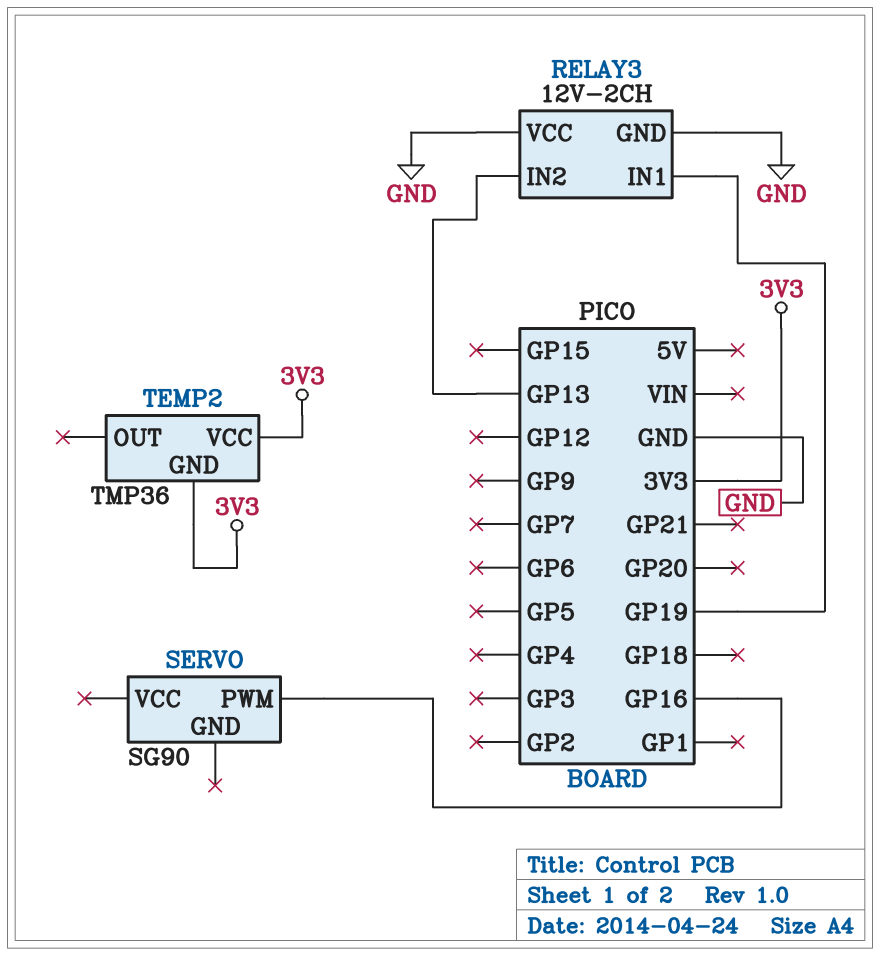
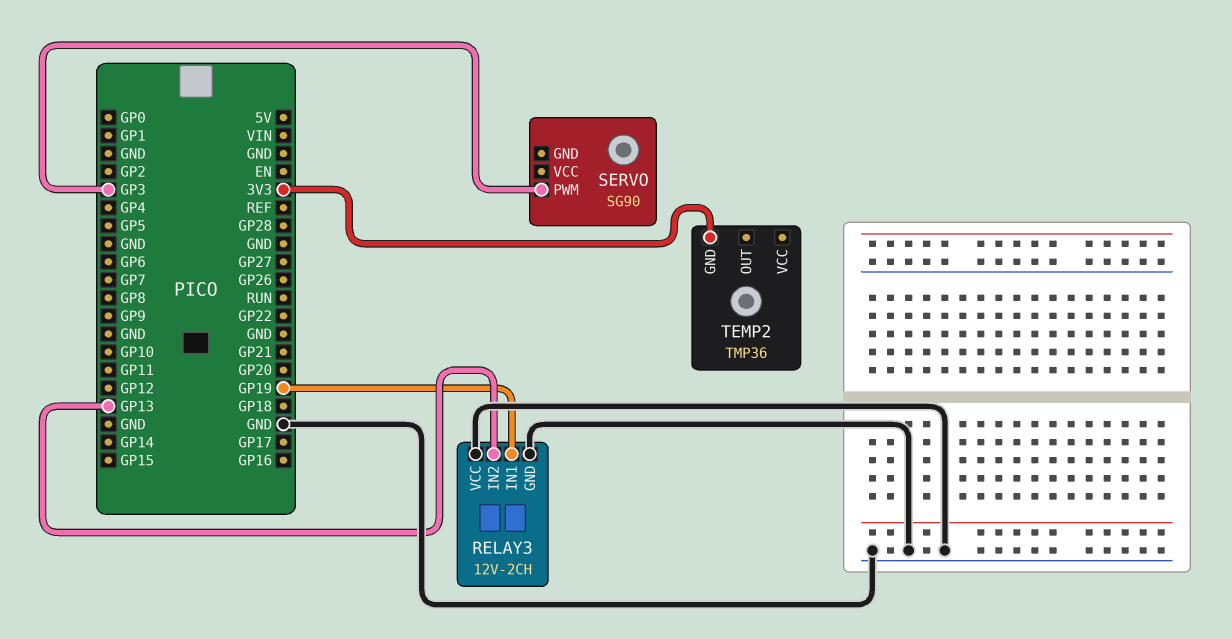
SERVO pin PWM: GP16 -> GP3
TEMP2 pin VCC: 3V3 -> none

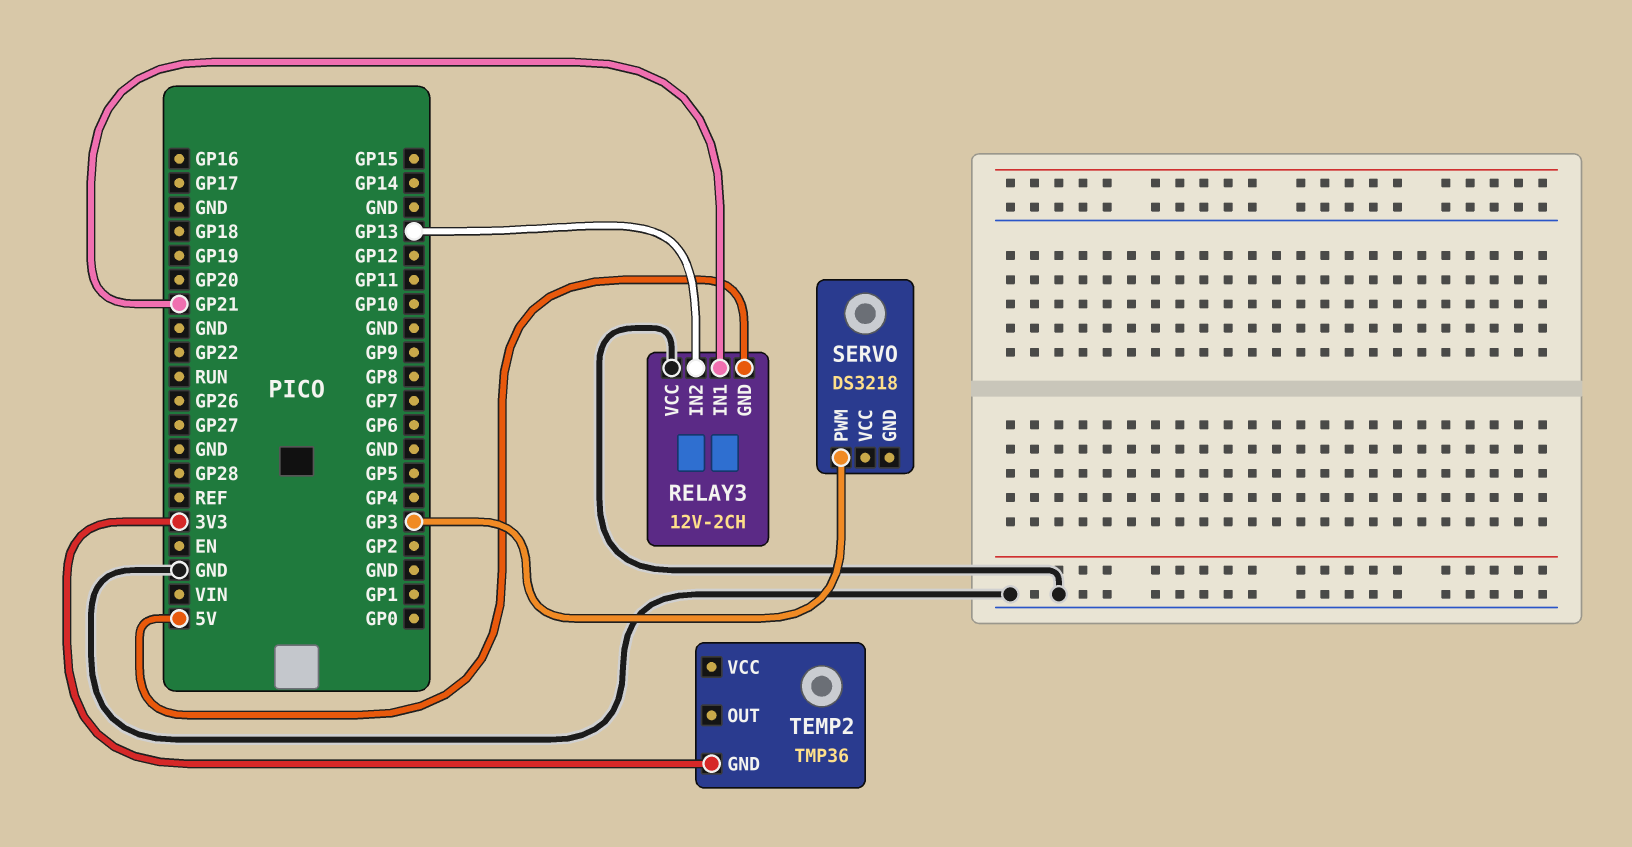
RELAY3 pin GND: GND -> 5V
RELAY3 pin IN1: GP19 -> GP21
SERVO: SG90 -> DS3218

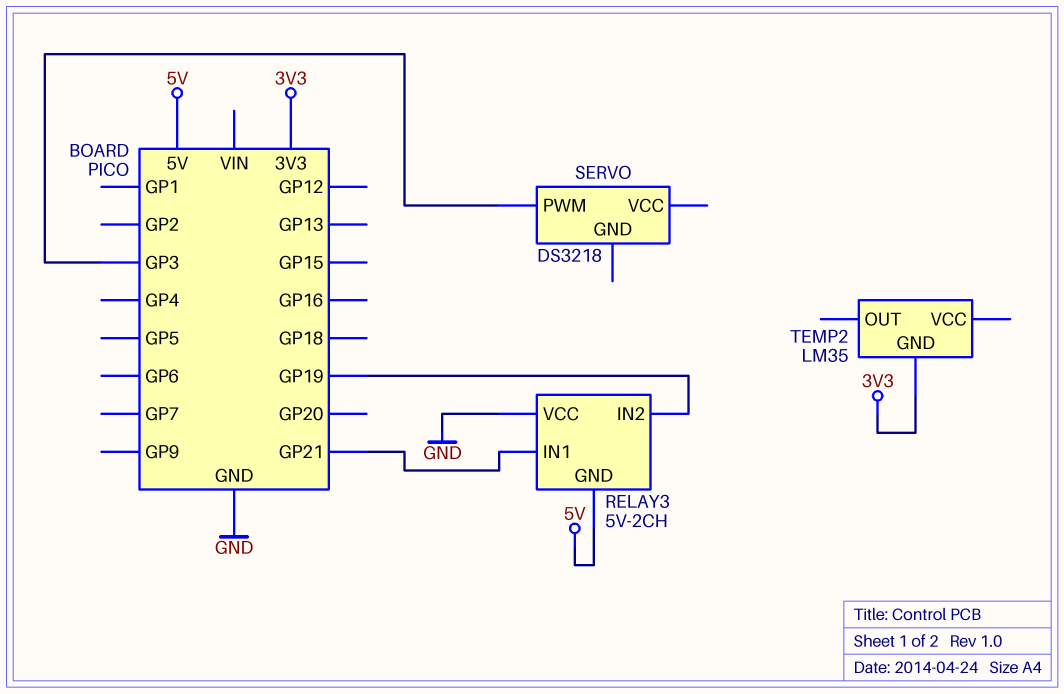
RELAY3: 12V-2CH -> 5V-2CH
RELAY3 pin IN2: GP13 -> GP19
TEMP2: TMP36 -> LM35

